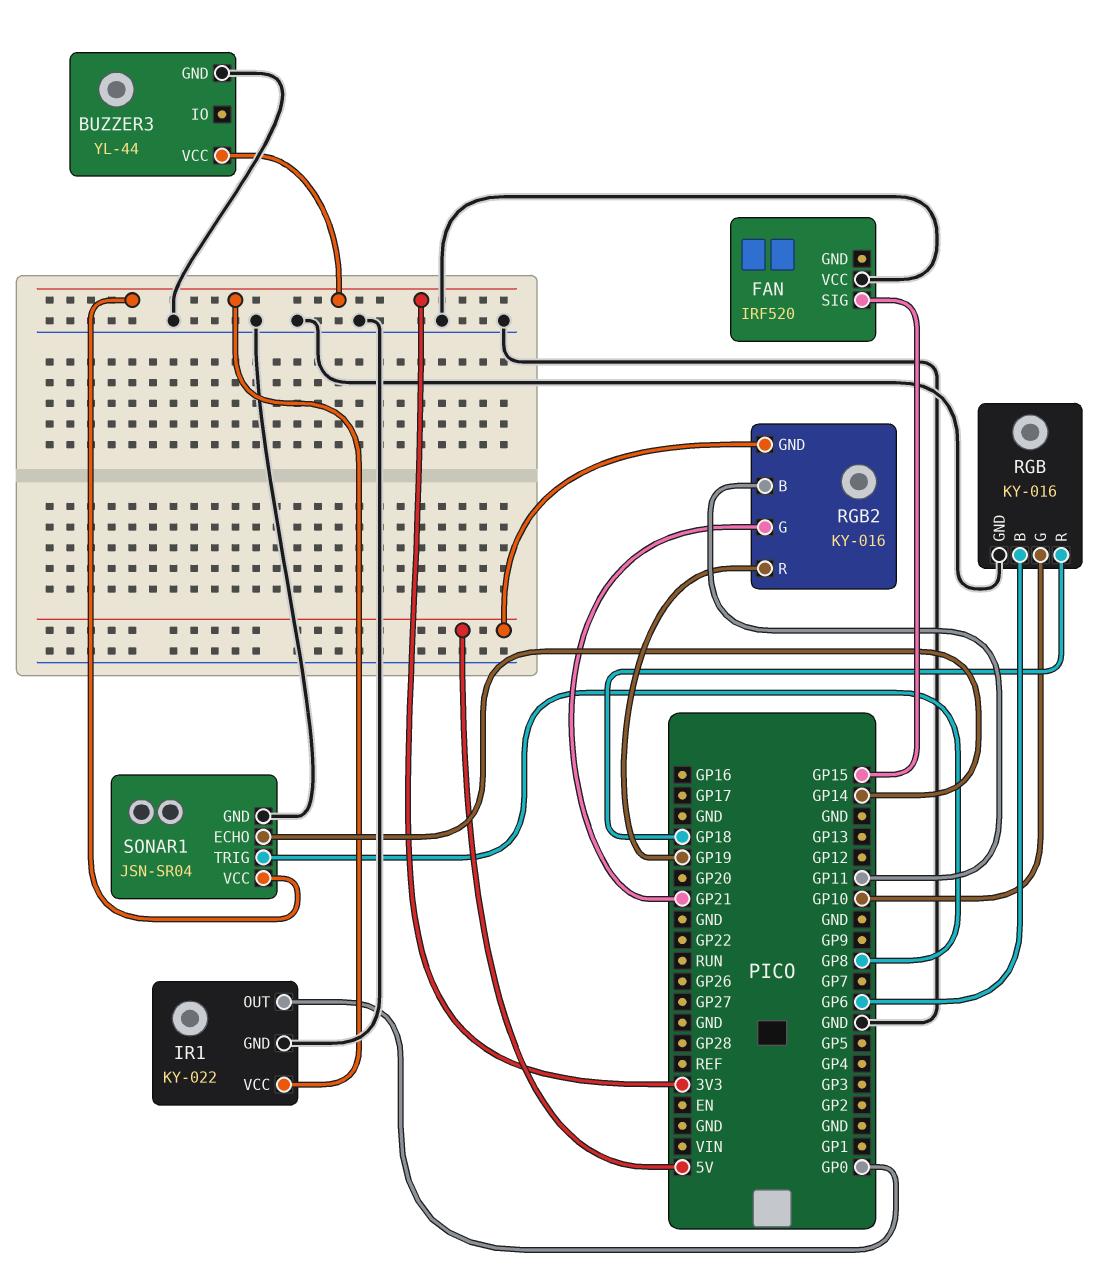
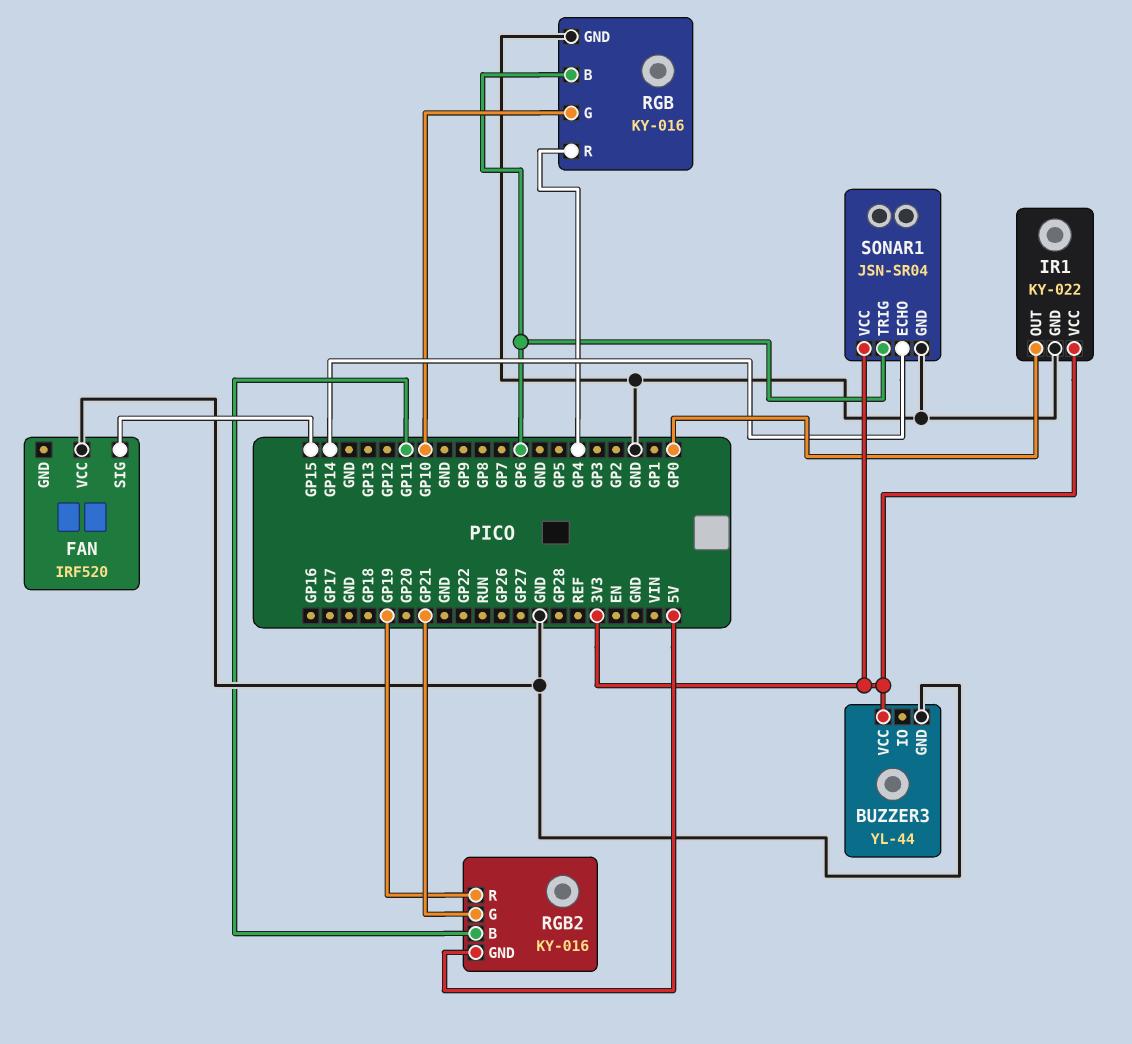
RGB pin R: GP18 -> GP4
SONAR1 pin TRIG: GP8 -> GP6

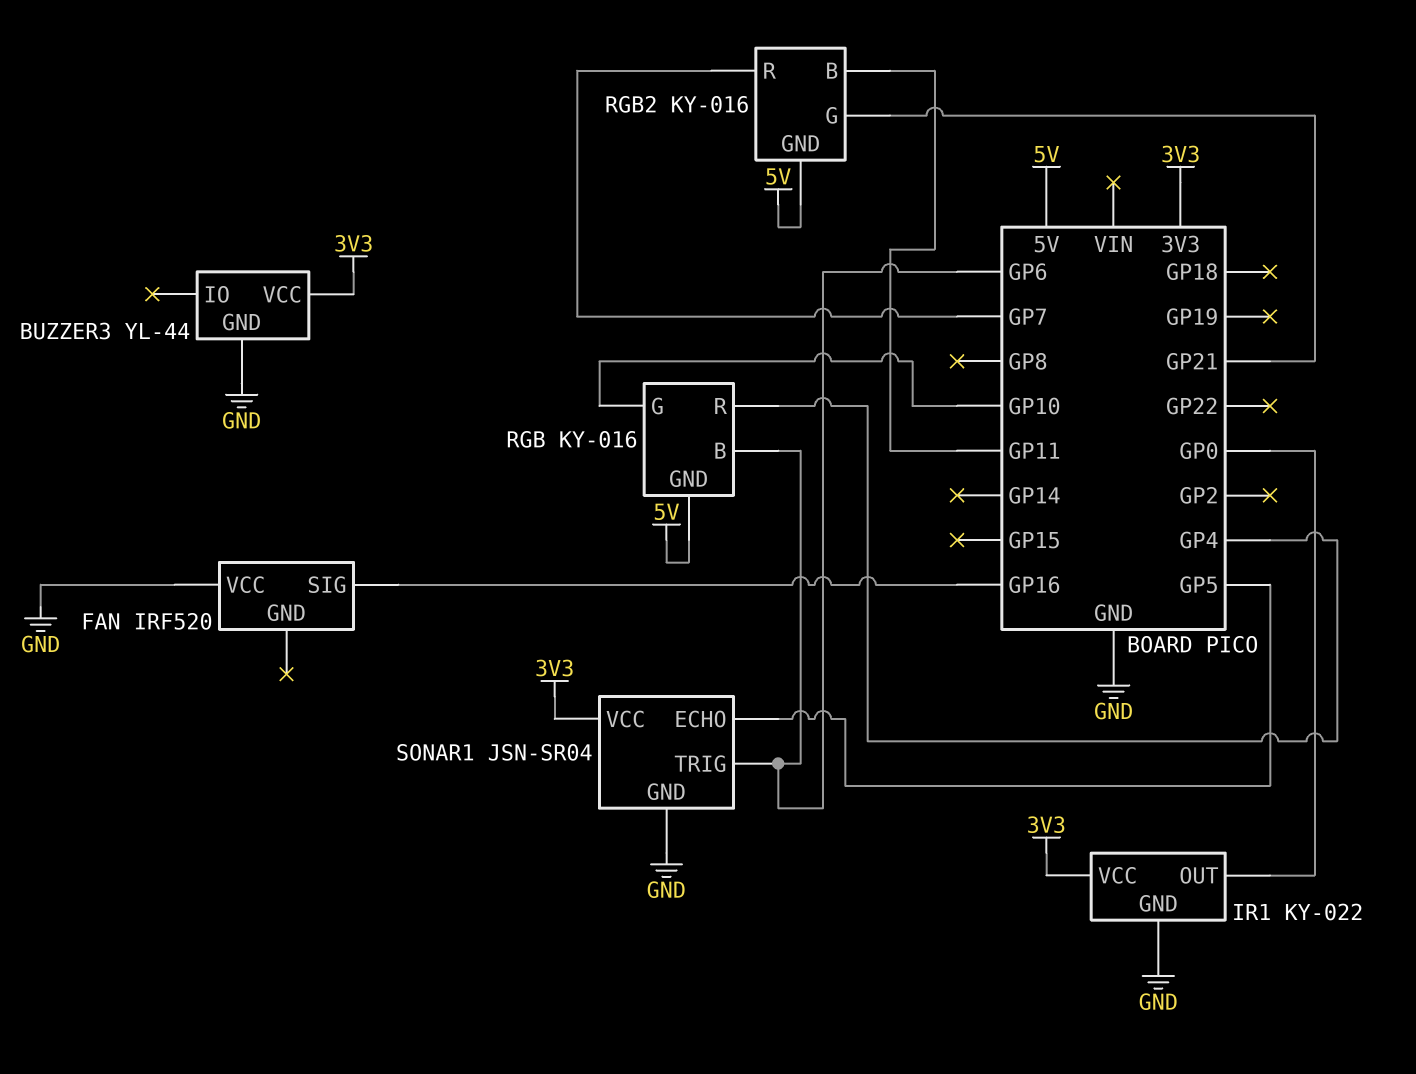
FAN pin SIG: GP15 -> GP16
RGB pin GND: GND -> 5V
RGB2 pin R: GP19 -> GP7
SONAR1 pin ECHO: GP14 -> GP5

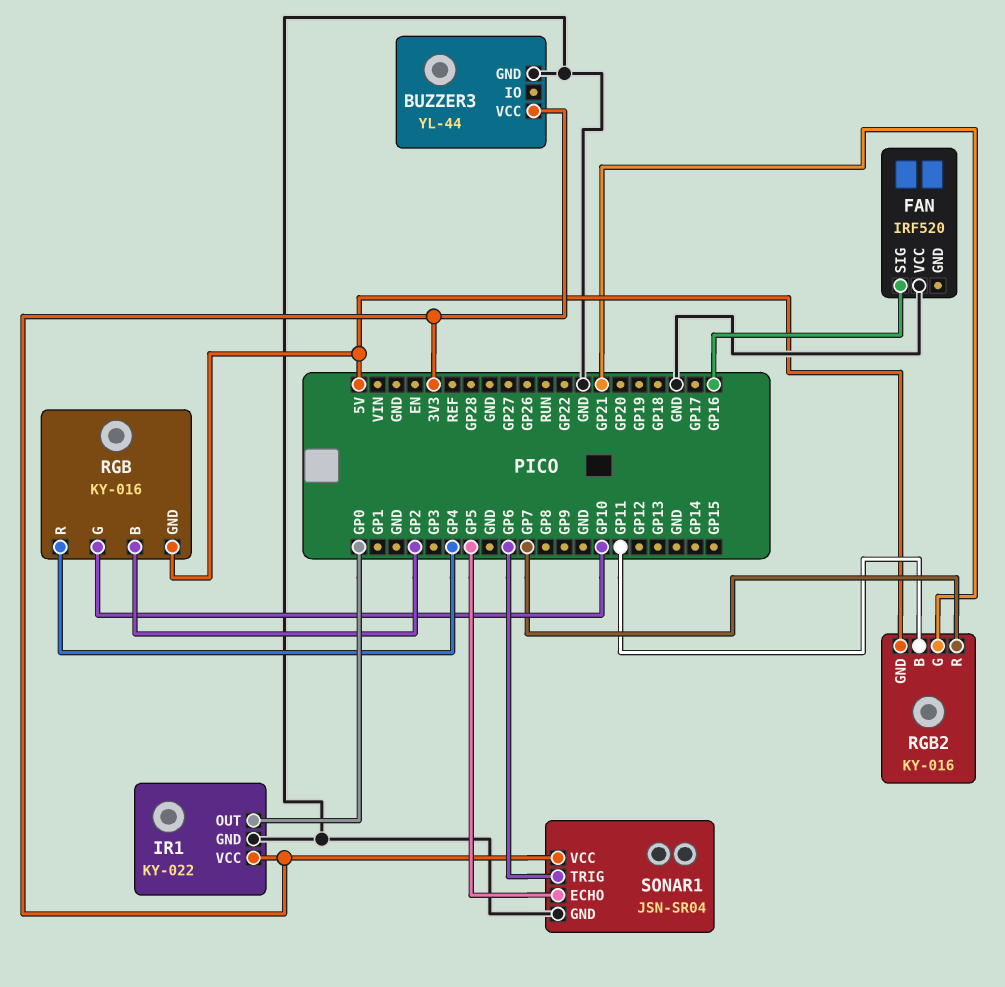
RGB pin B: GP6 -> GP2

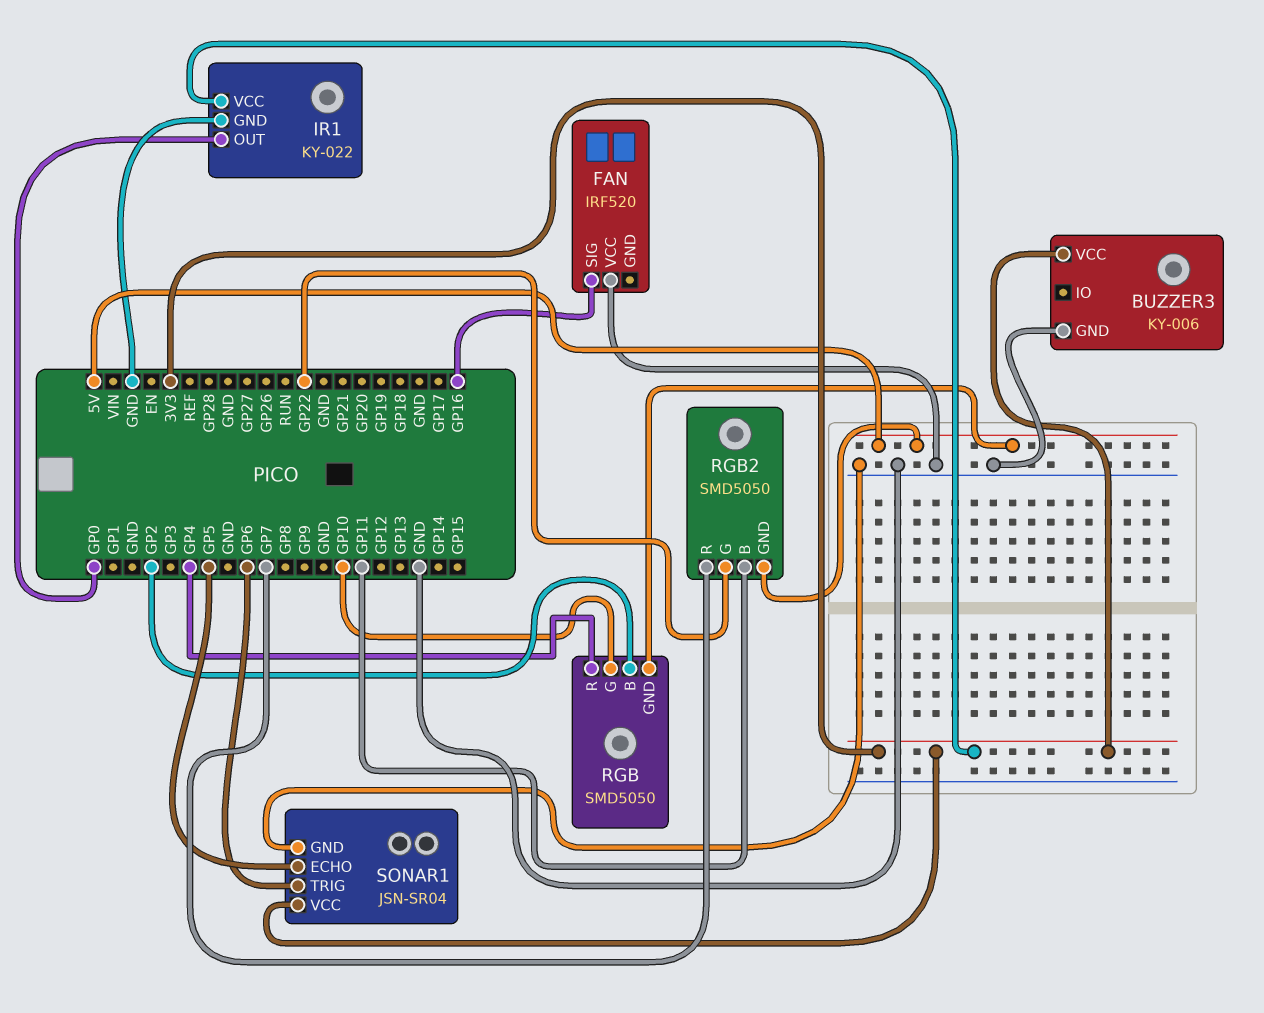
BUZZER3: YL-44 -> KY-006
RGB: KY-016 -> SMD5050
RGB2: KY-016 -> SMD5050
RGB2 pin G: GP21 -> GP22

